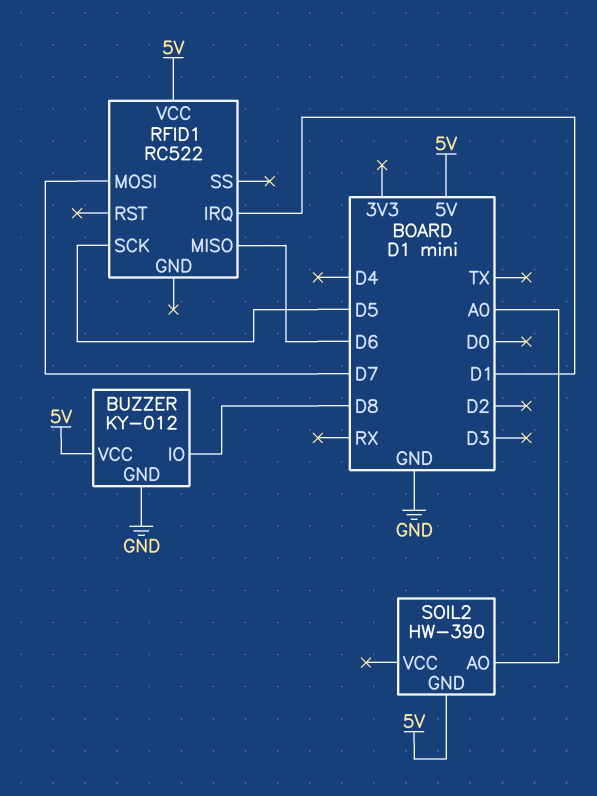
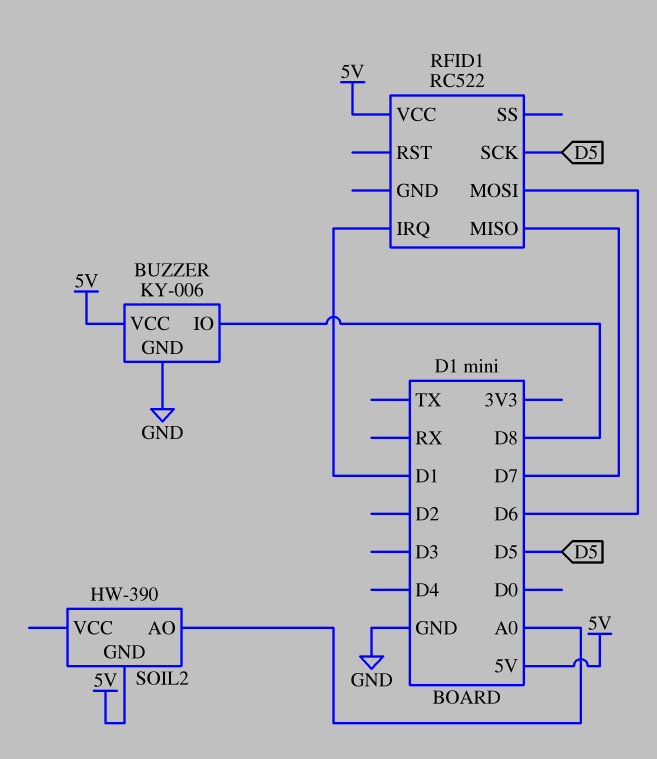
BUZZER: KY-012 -> KY-006
RFID1 pin MISO: D6 -> D7
RFID1 pin MOSI: D7 -> D6

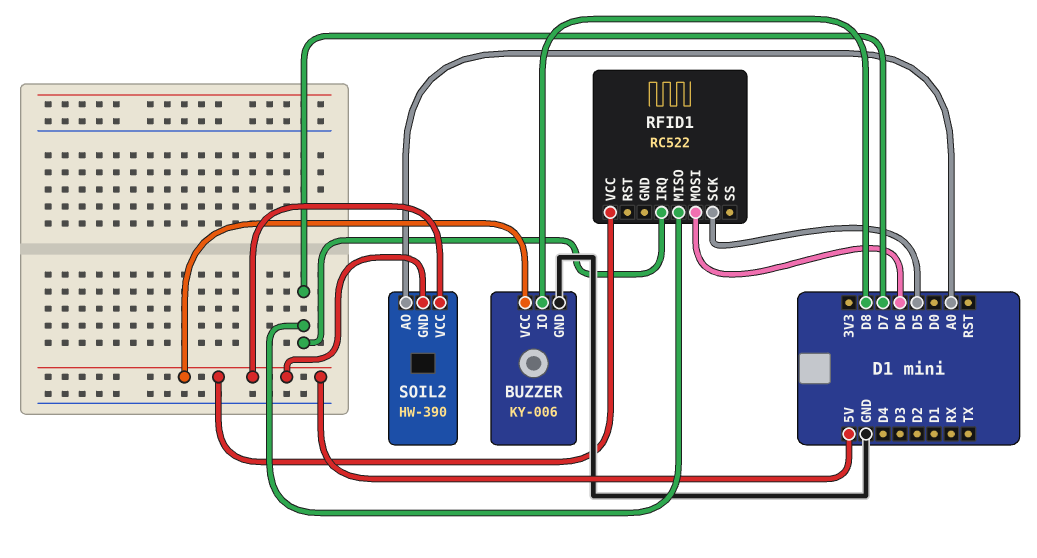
RFID1 pin IRQ: D1 -> D7
SOIL2 pin VCC: none -> 5V

